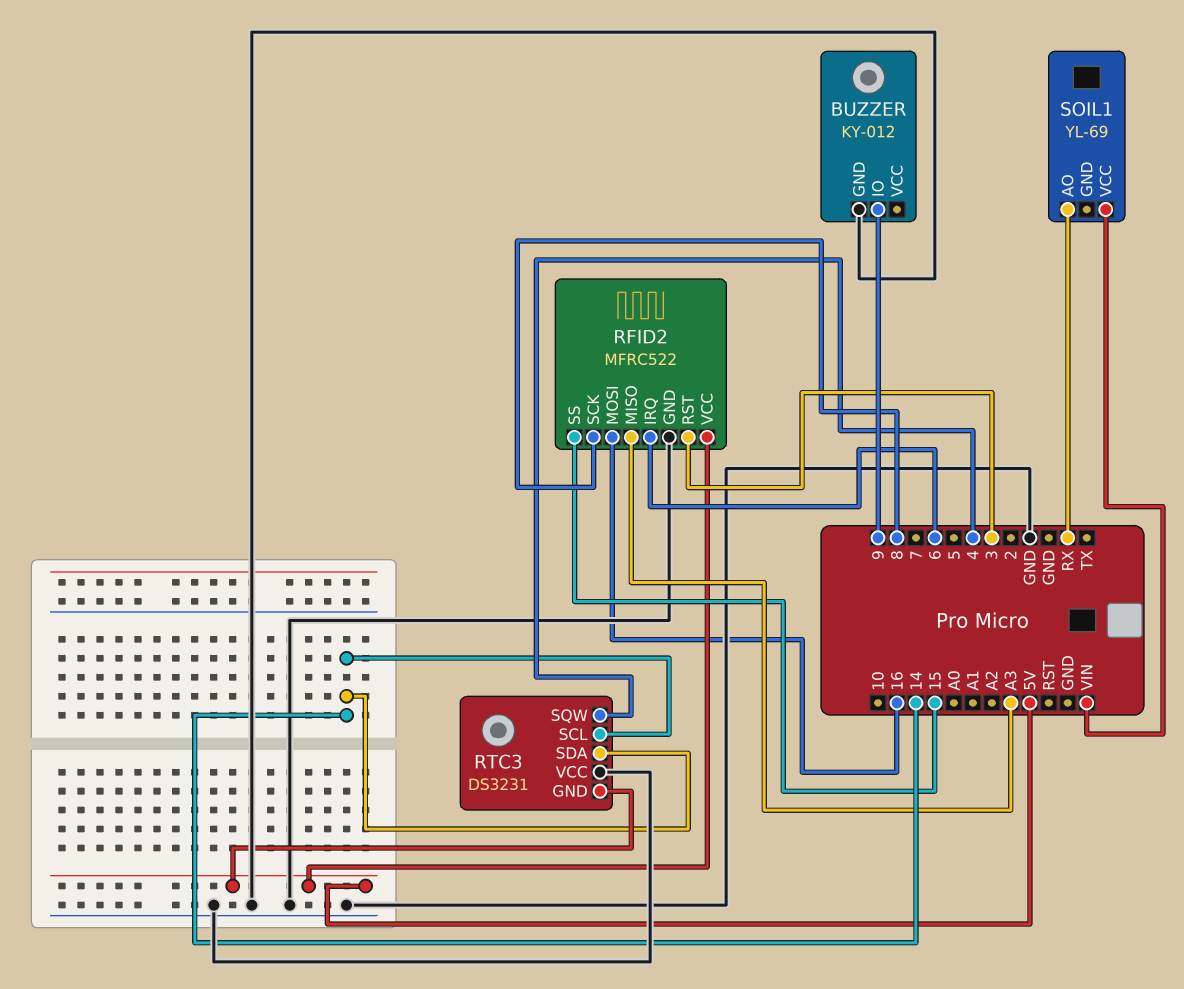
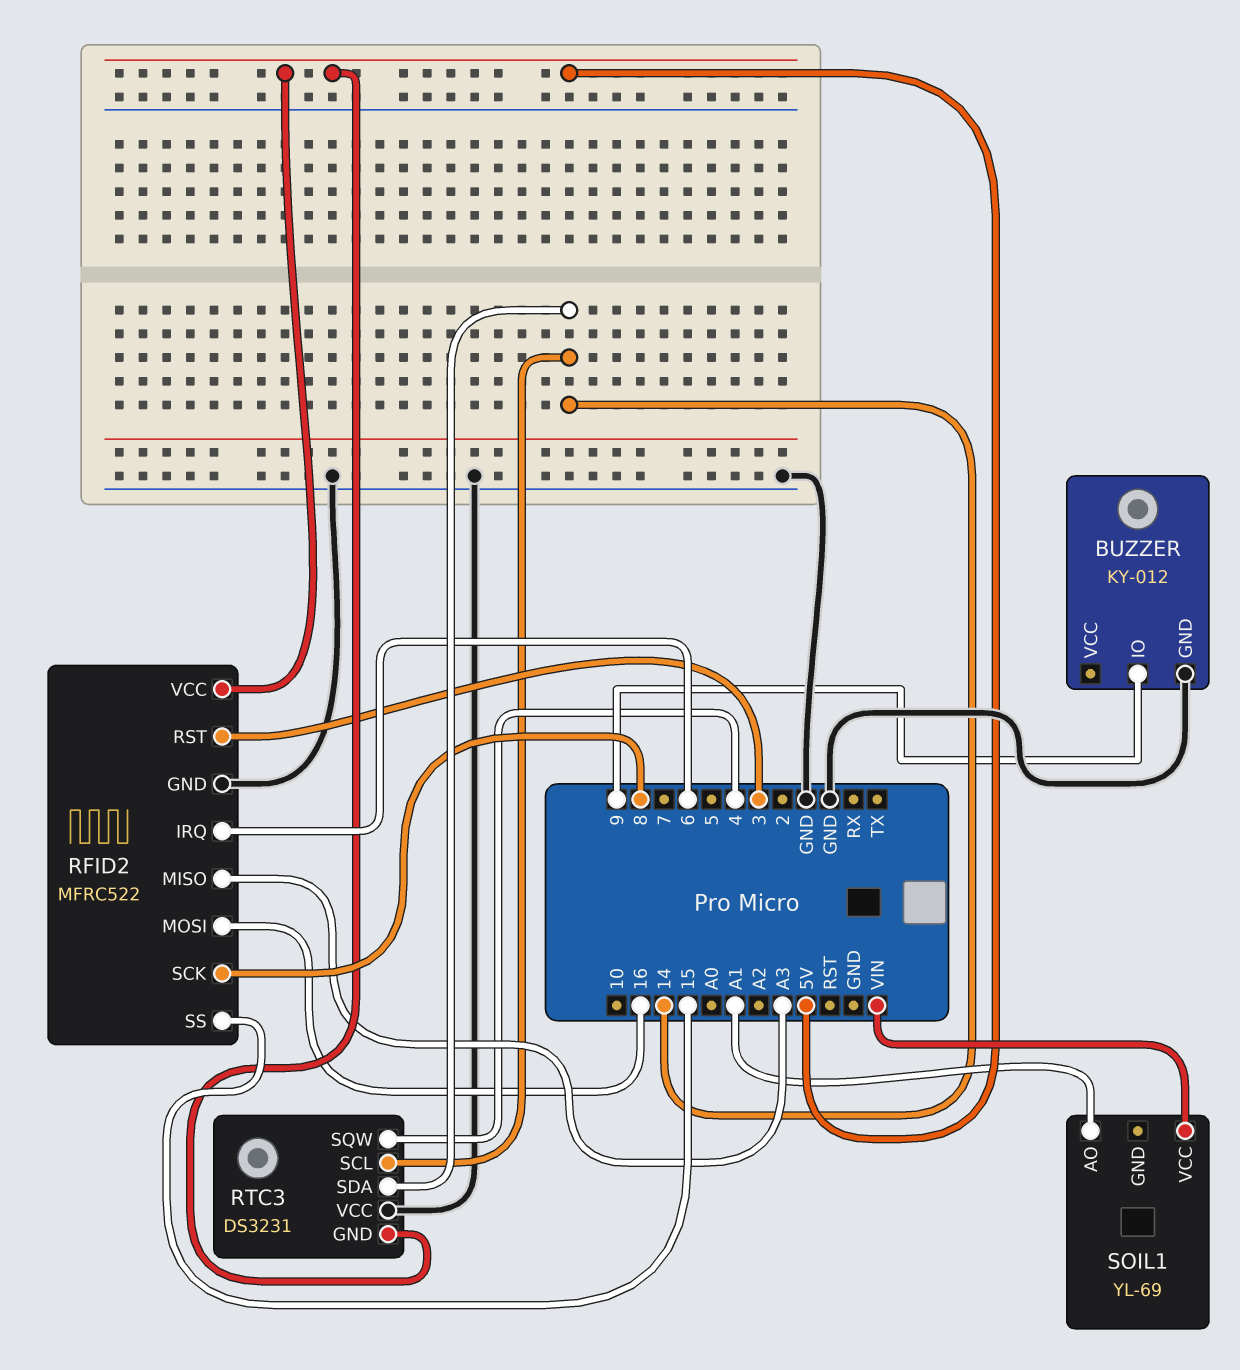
SOIL1 pin AO: RX -> A1

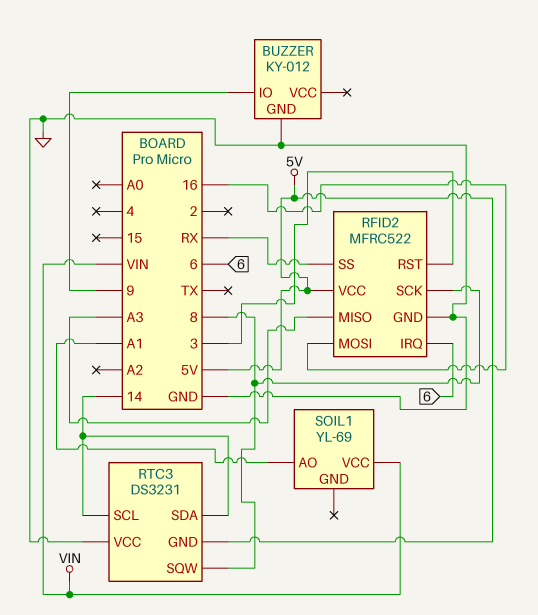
RFID2 pin SS: 15 -> RX
RTC3 pin SQW: 4 -> 8

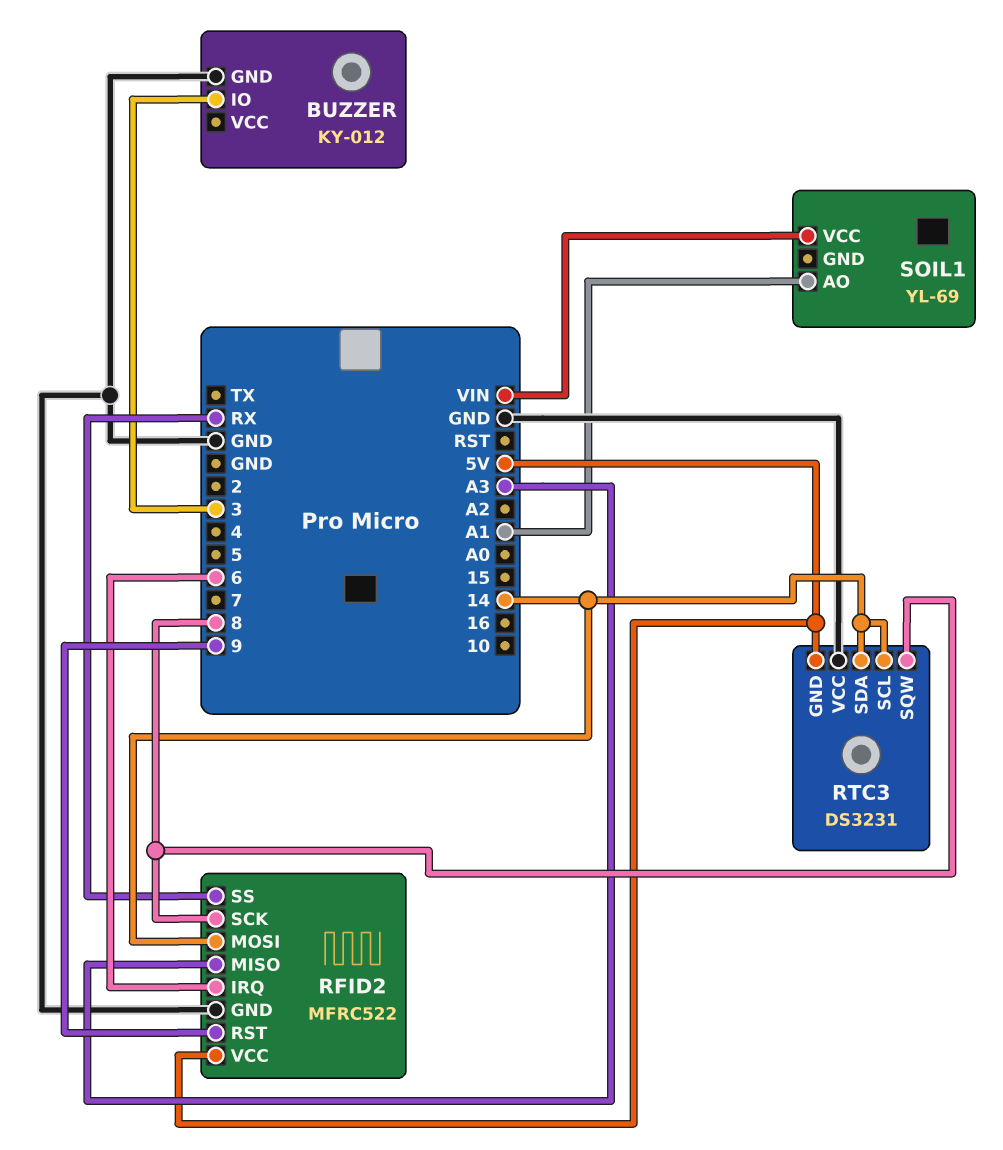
BUZZER pin IO: 9 -> 3
RFID2 pin MOSI: 16 -> 14
RFID2 pin RST: 3 -> 9

